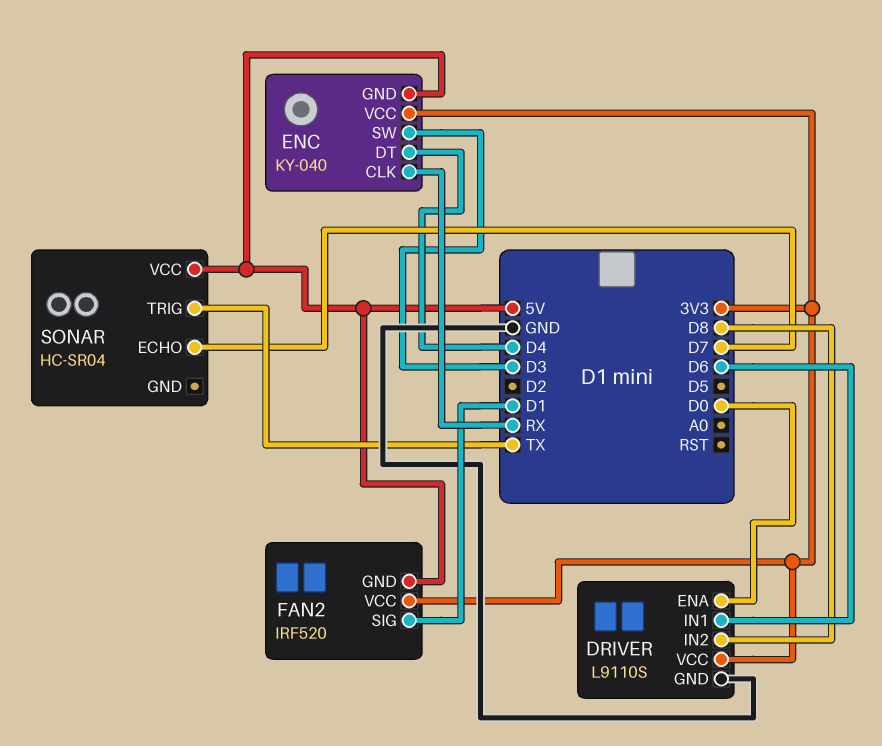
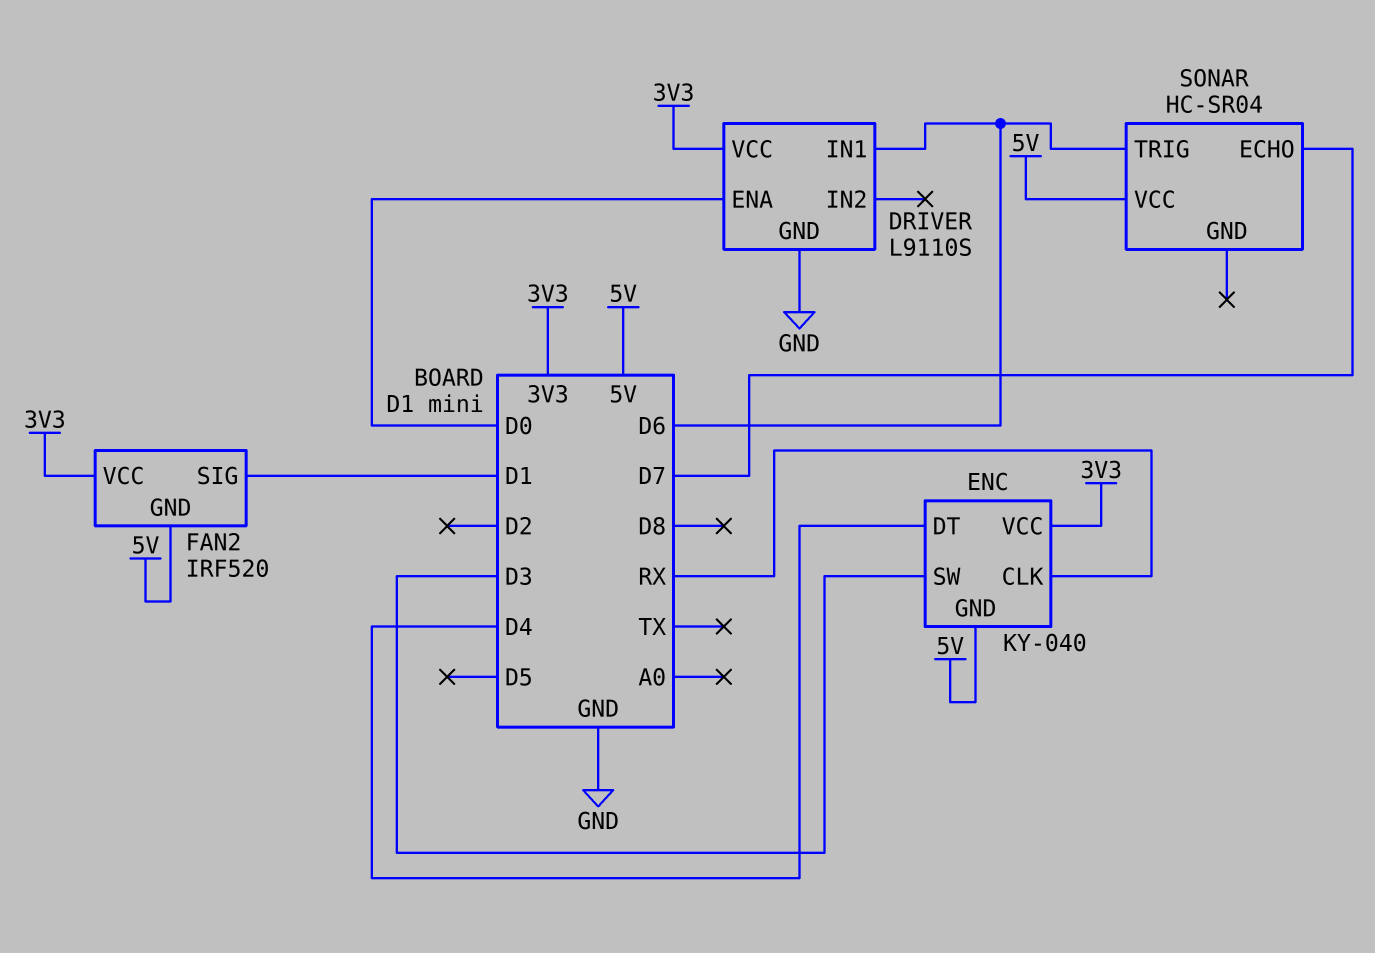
DRIVER pin IN2: D8 -> none
SONAR pin TRIG: TX -> D6

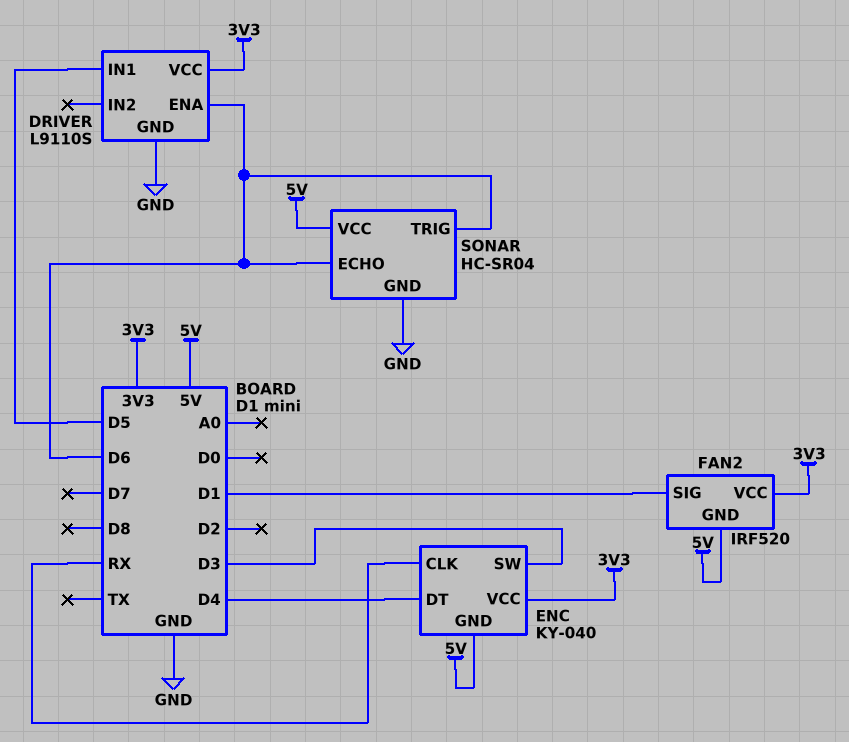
DRIVER pin ENA: D0 -> D6
DRIVER pin IN1: D6 -> D5
SONAR pin ECHO: D7 -> D6
SONAR pin GND: none -> GND

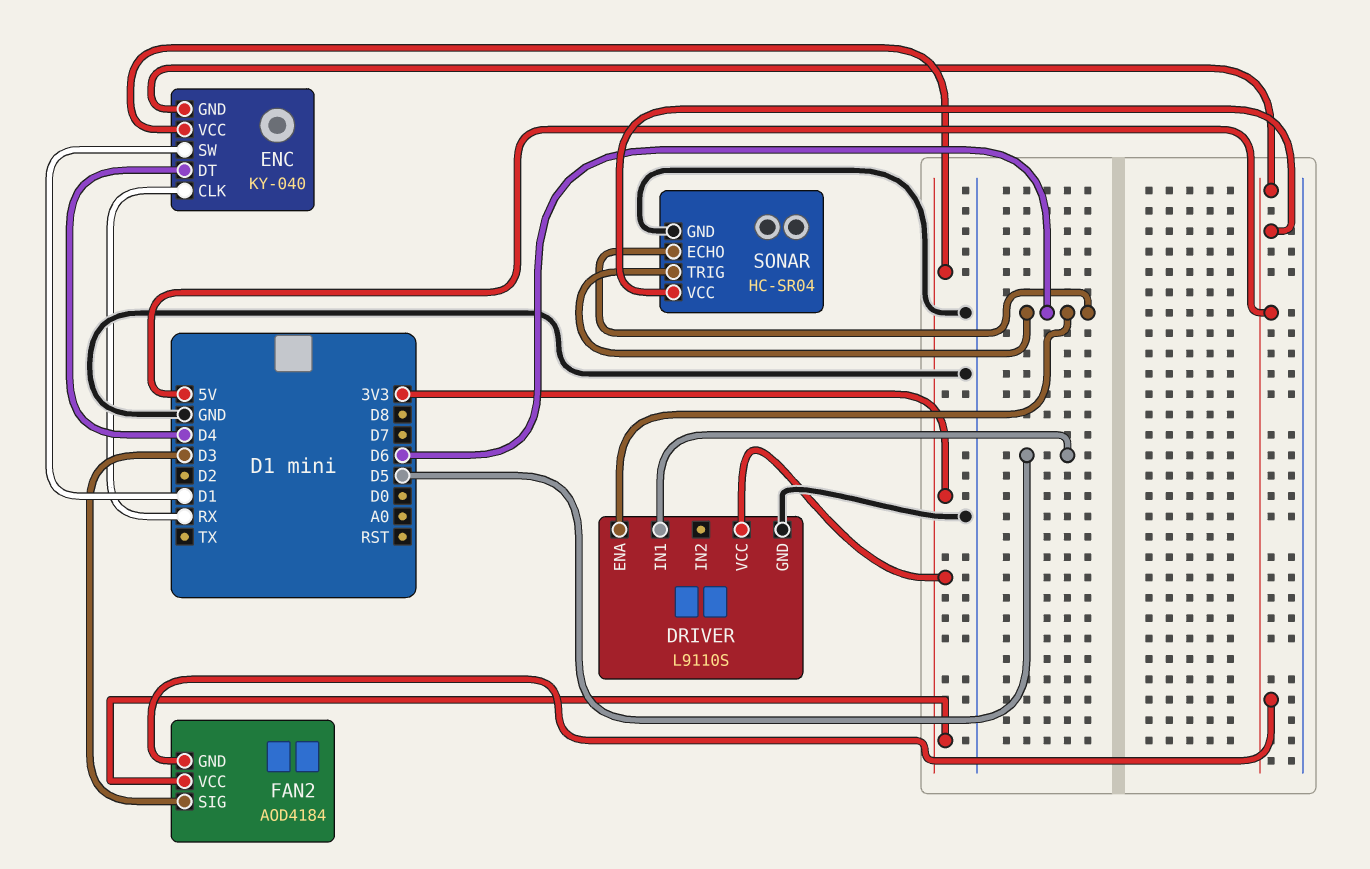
ENC pin SW: D3 -> D1
FAN2: IRF520 -> AOD4184
FAN2 pin SIG: D1 -> D3

